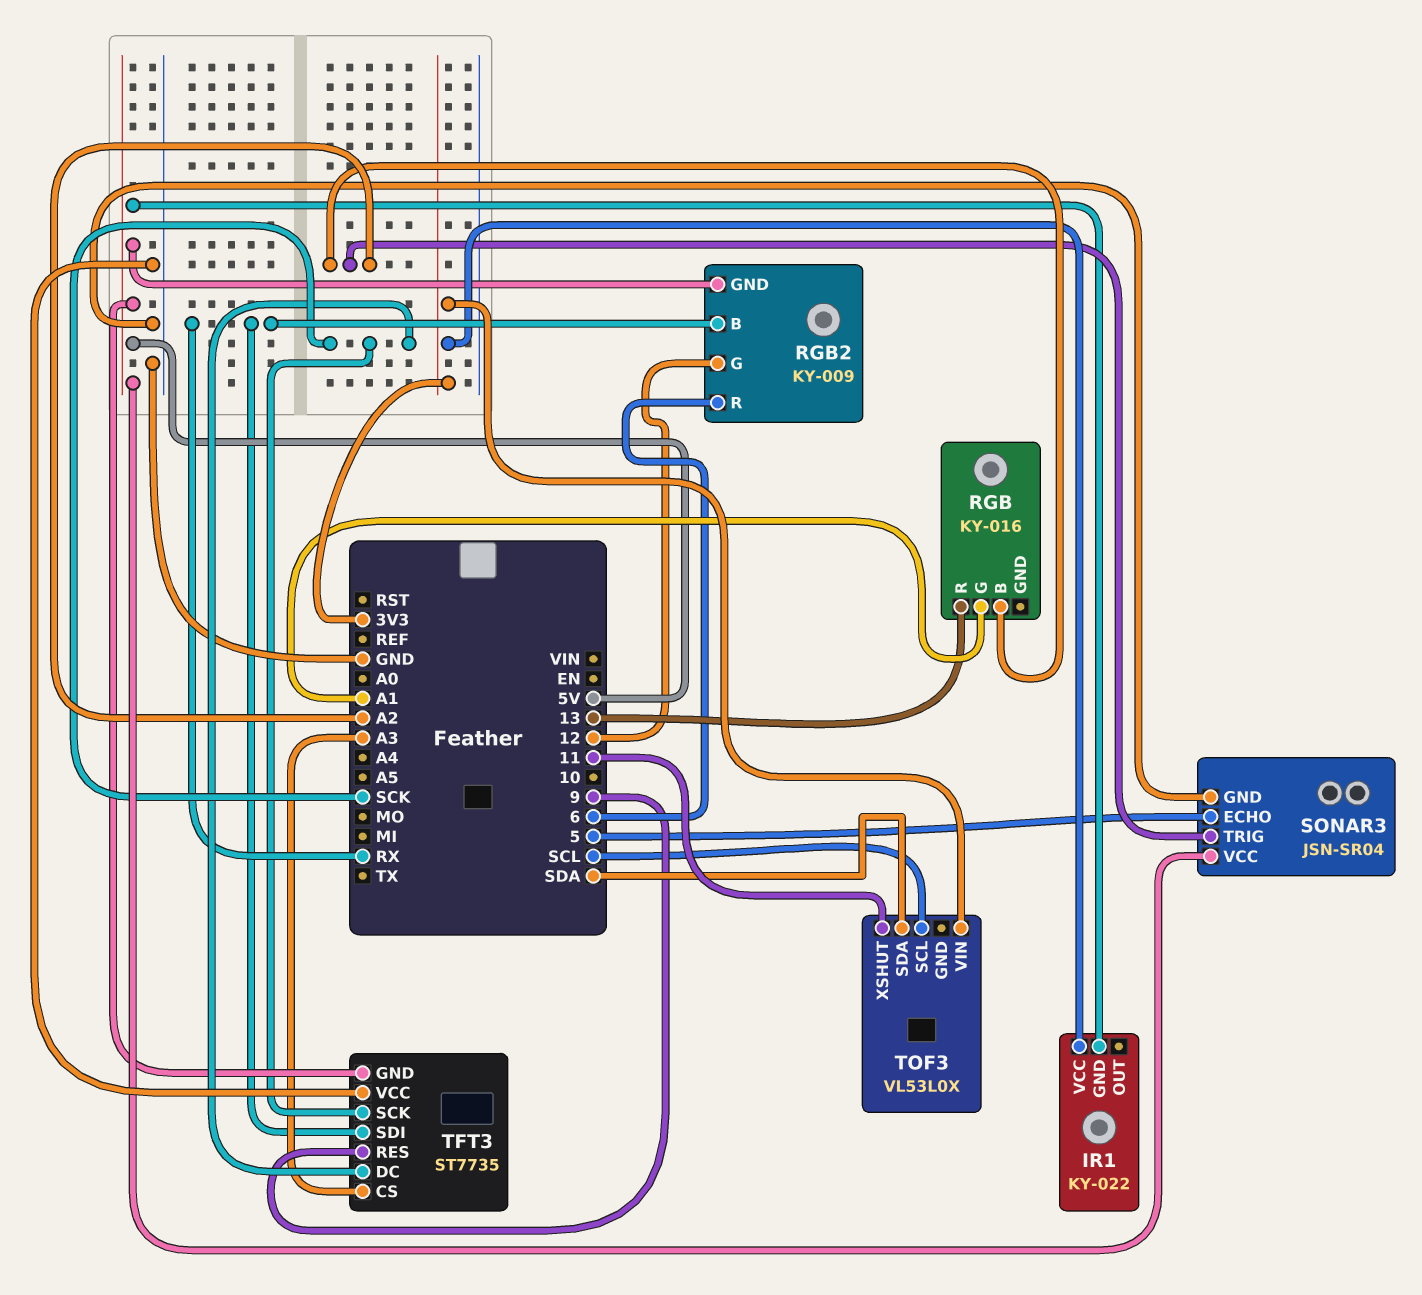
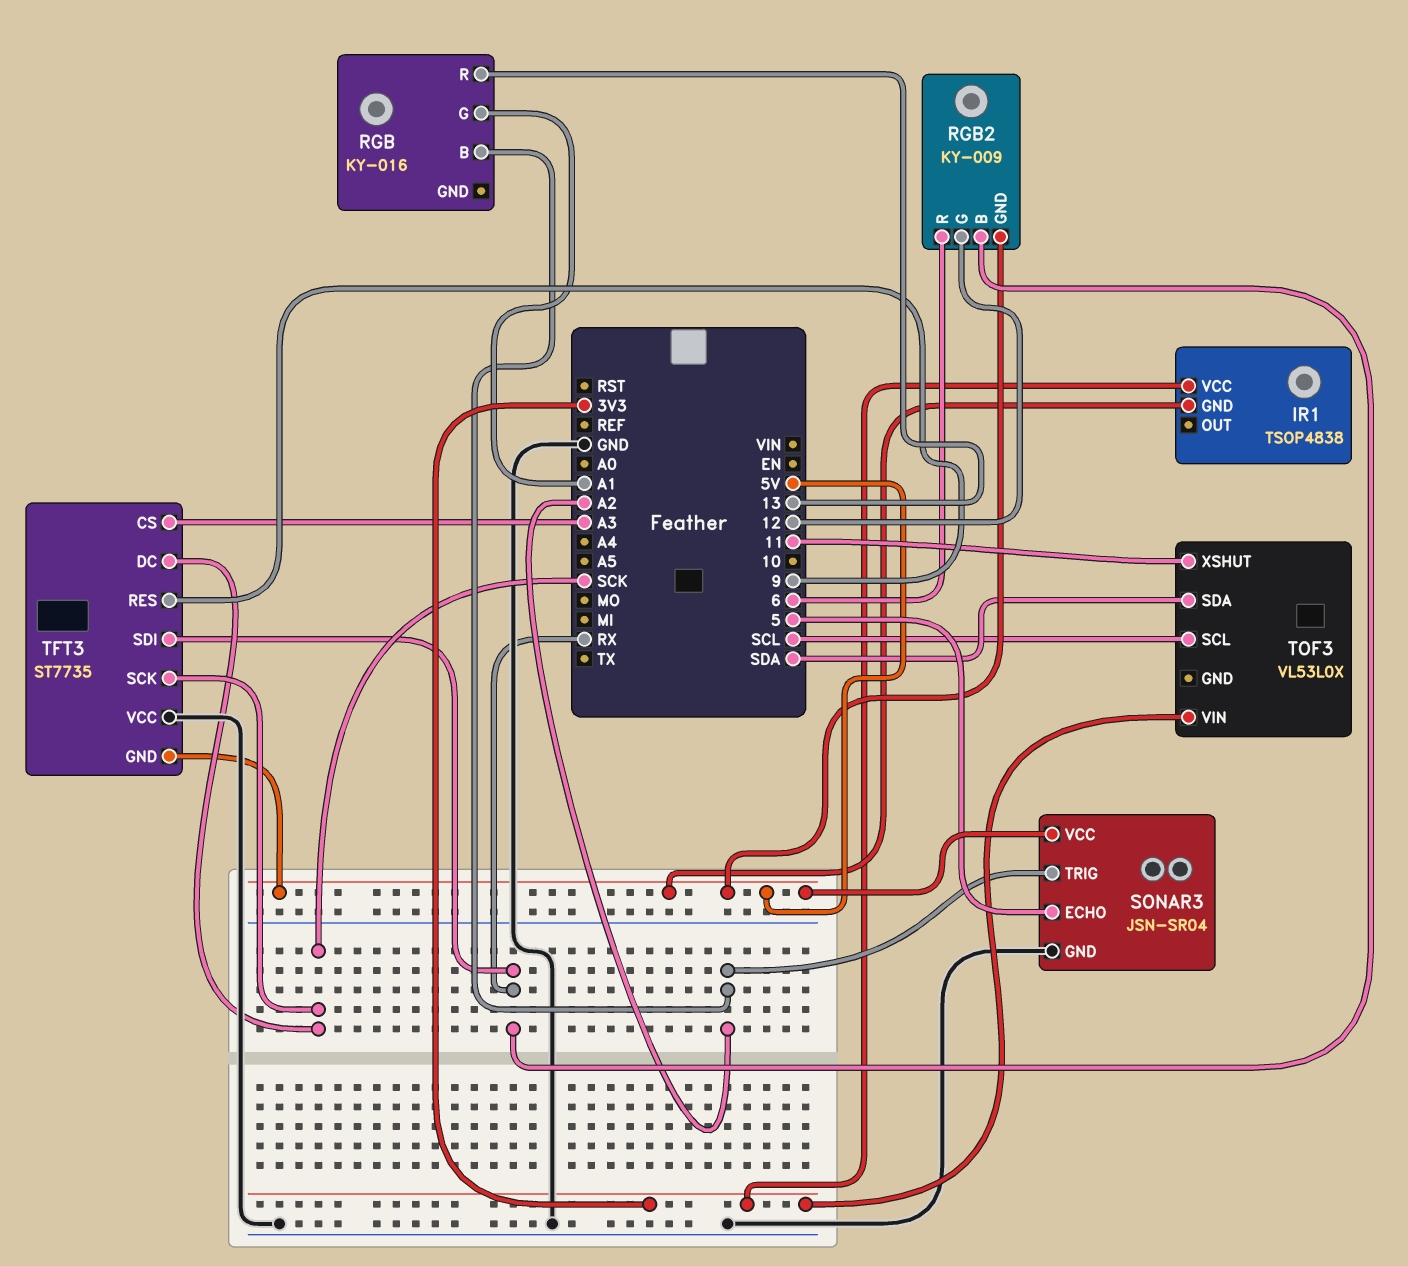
IR1: KY-022 -> TSOP4838

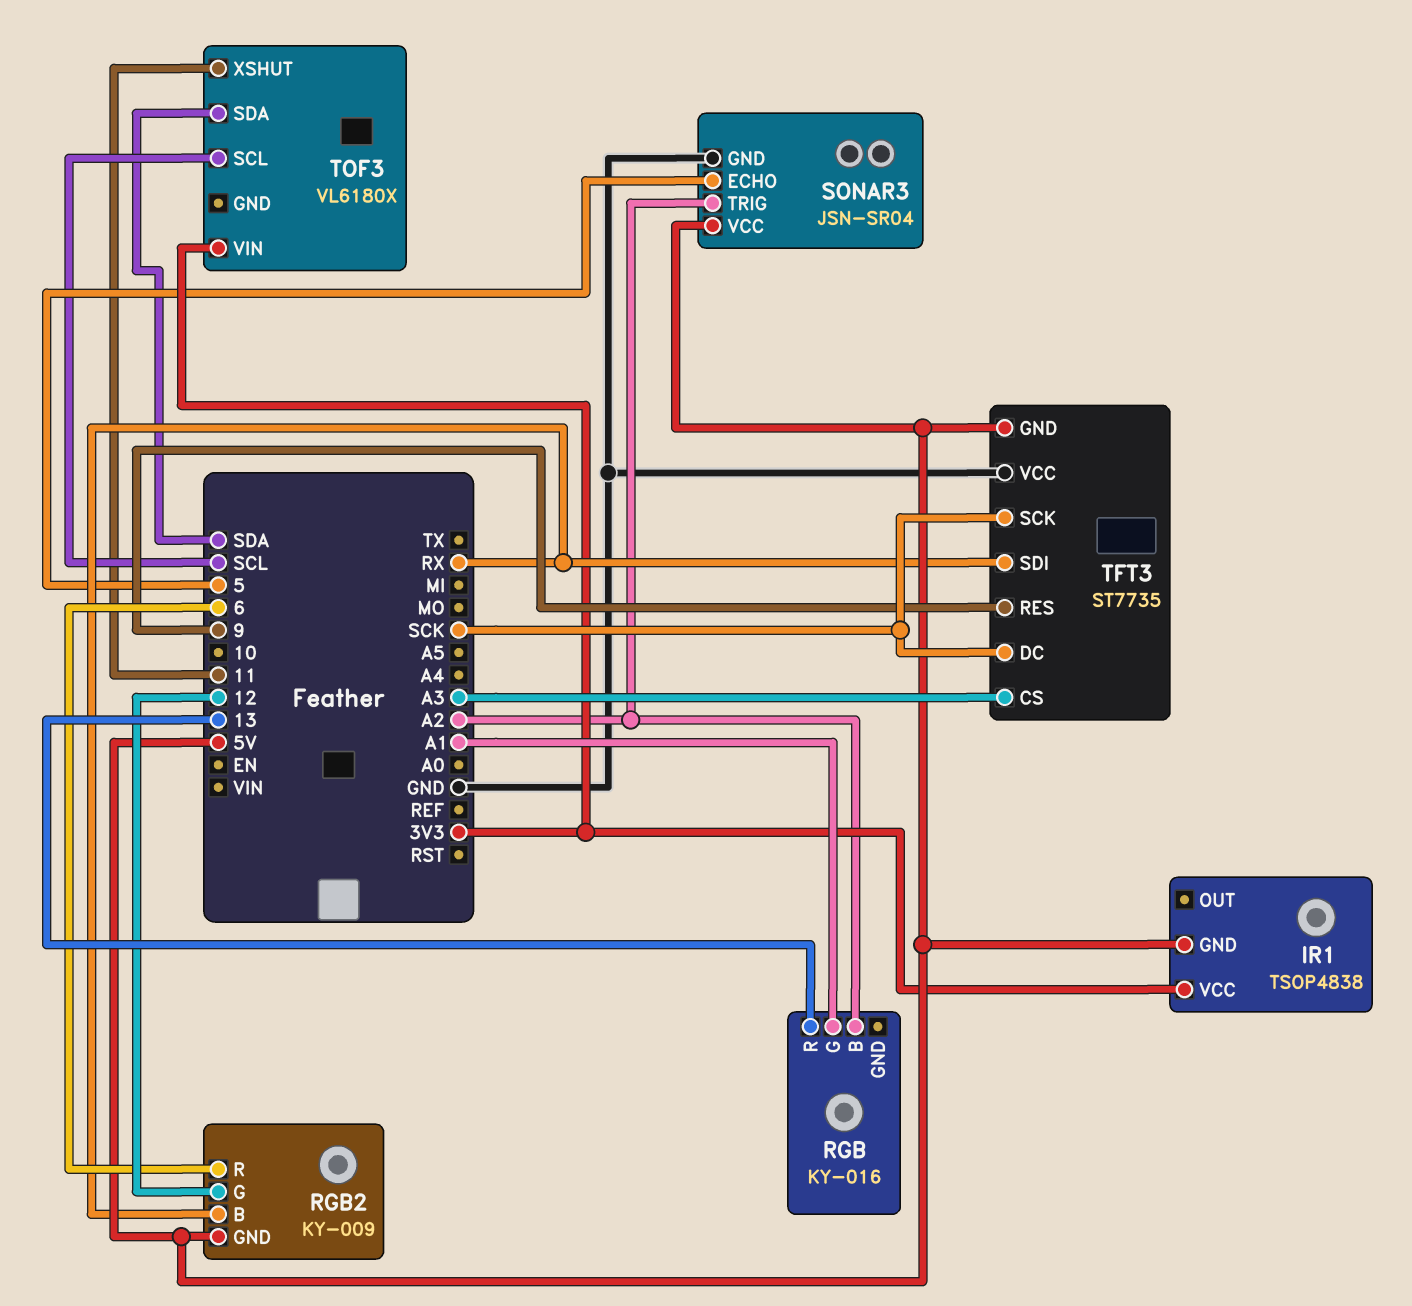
TOF3: VL53L0X -> VL6180X

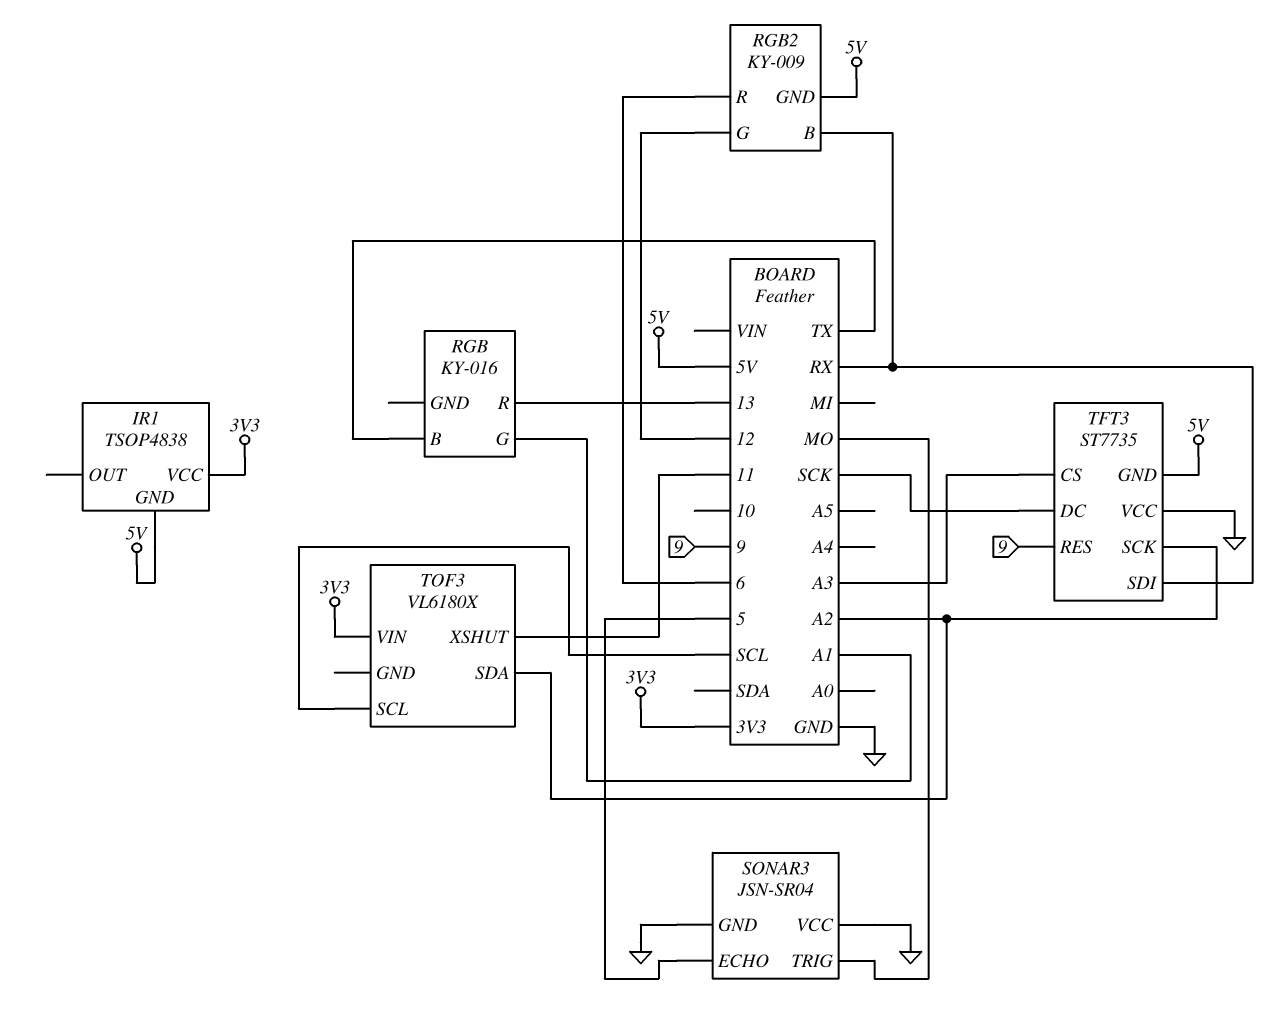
RGB pin B: A2 -> TX
SONAR3 pin TRIG: A2 -> MO
SONAR3 pin VCC: 5V -> GND
TFT3 pin SCK: SCK -> A2
TOF3 pin SDA: SDA -> A2

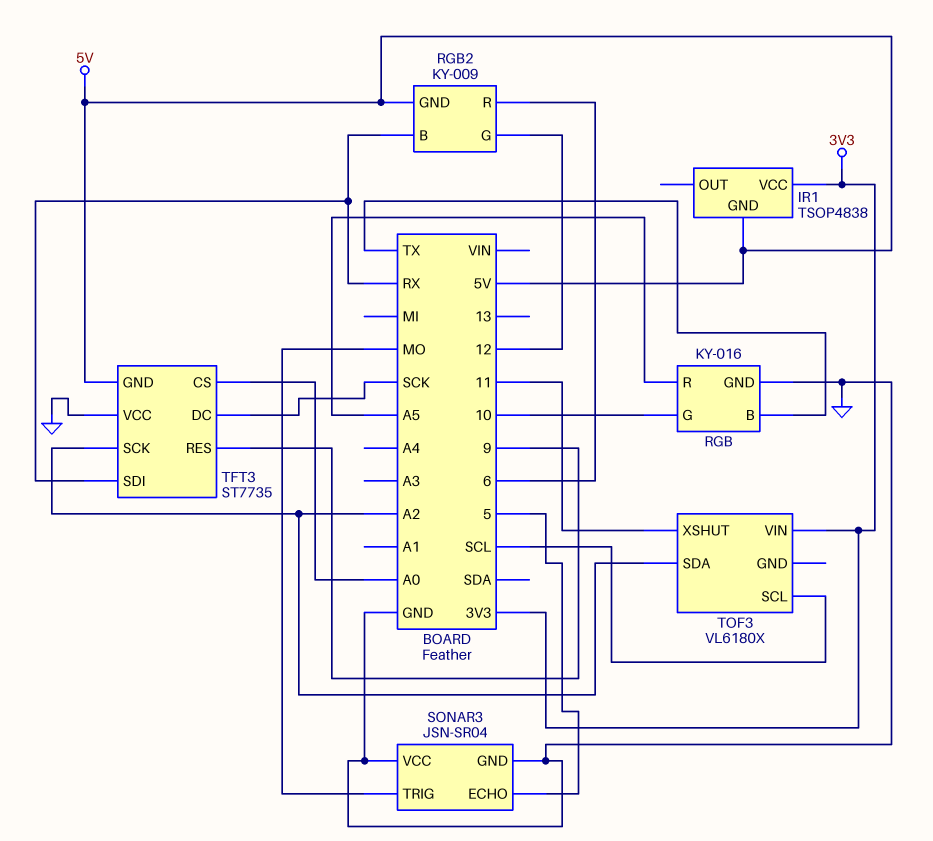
RGB pin G: A1 -> 10
RGB pin GND: none -> GND
RGB pin R: 13 -> A5
TFT3 pin CS: A3 -> A0

